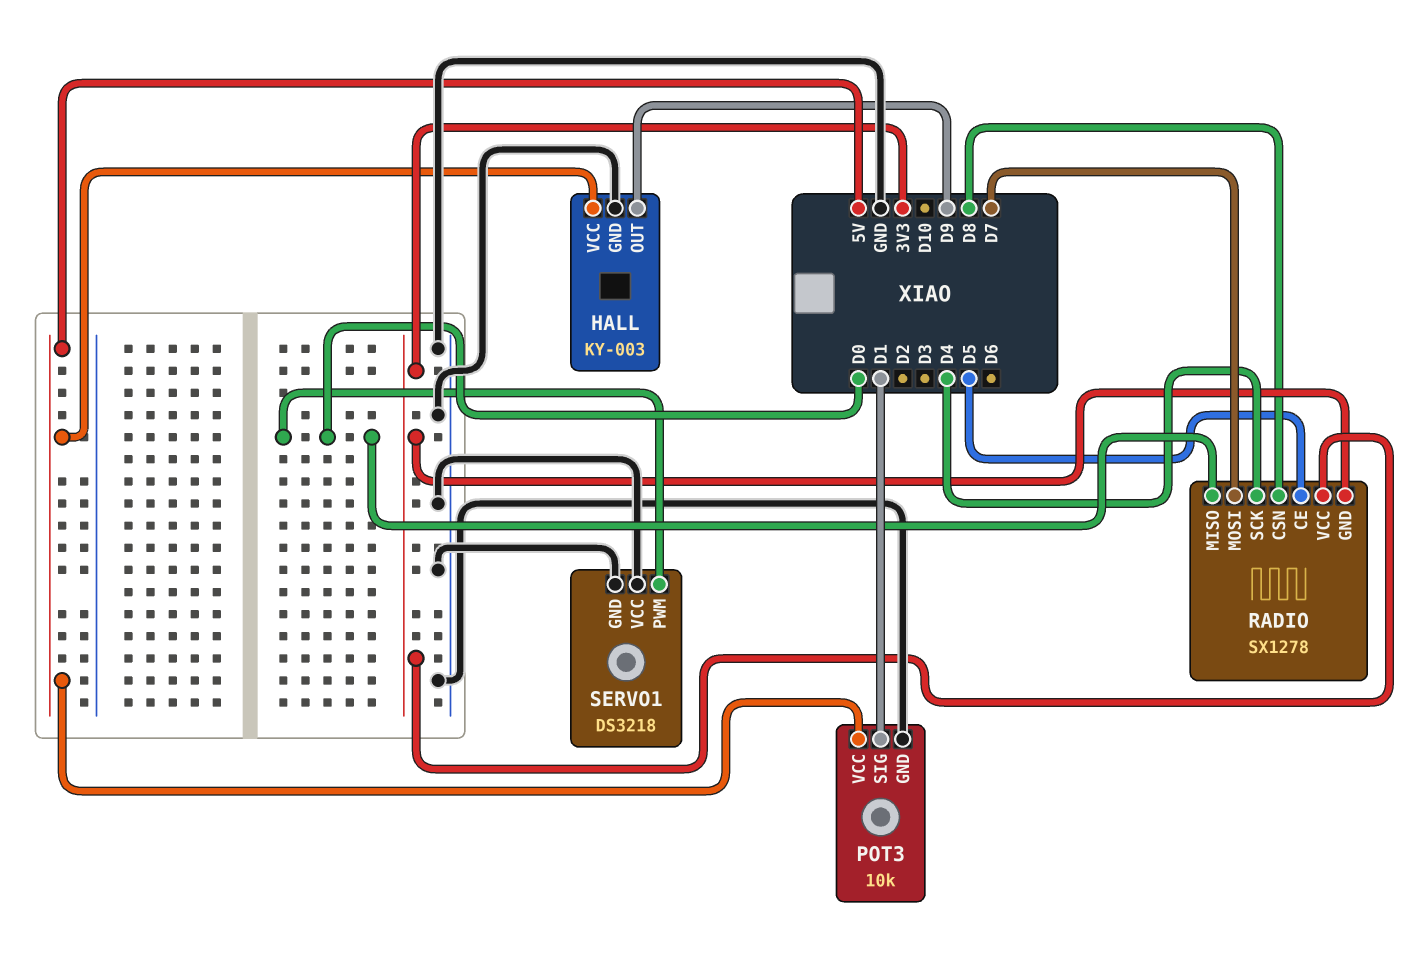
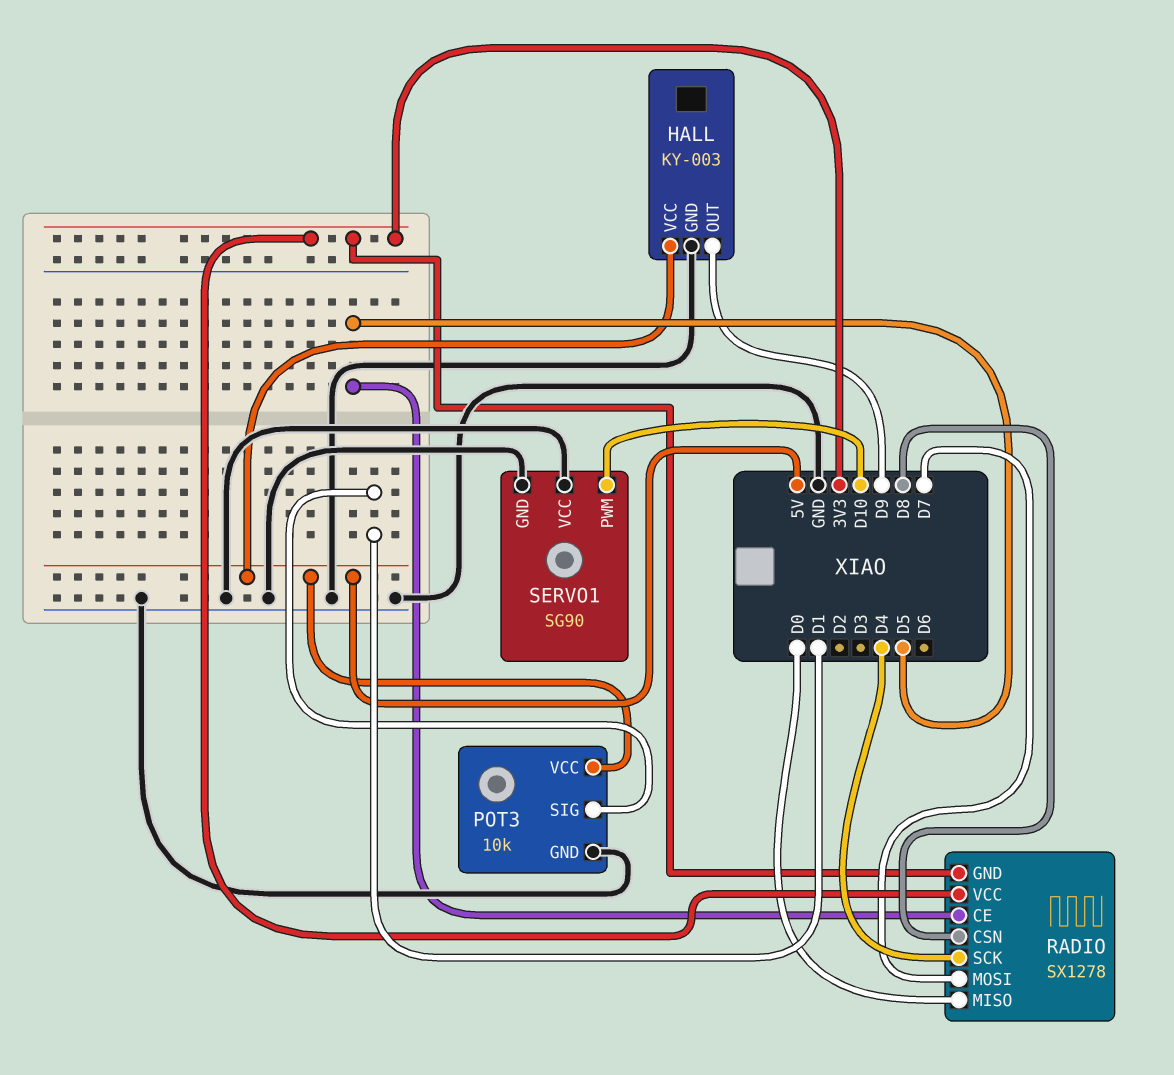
SERVO1: DS3218 -> SG90
SERVO1 pin PWM: D0 -> D10

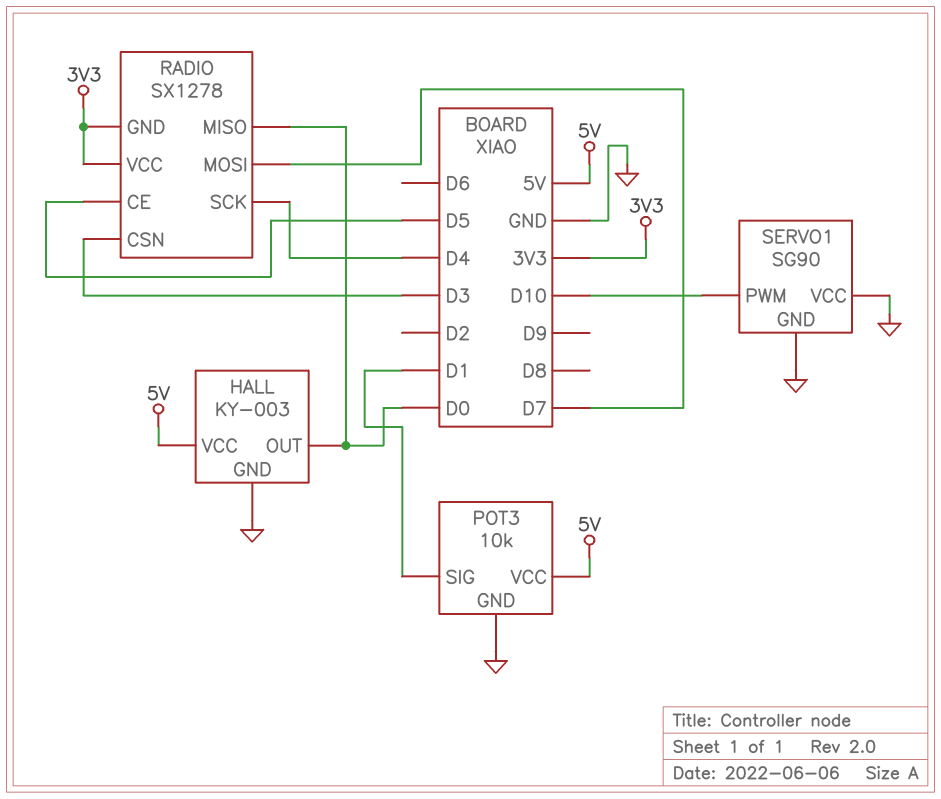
HALL pin OUT: D9 -> D0
RADIO pin CSN: D8 -> D3

